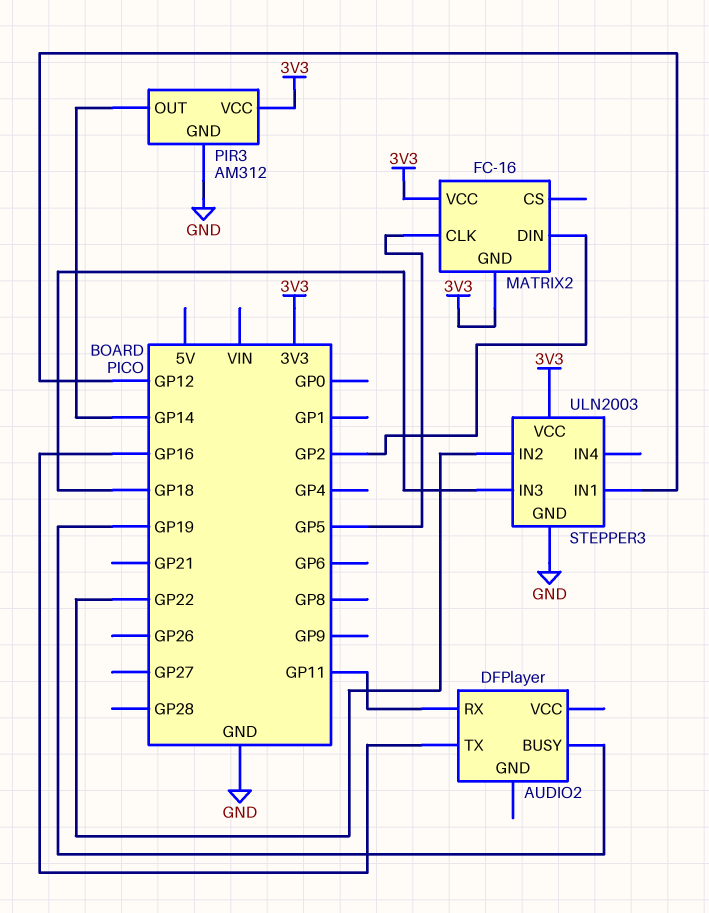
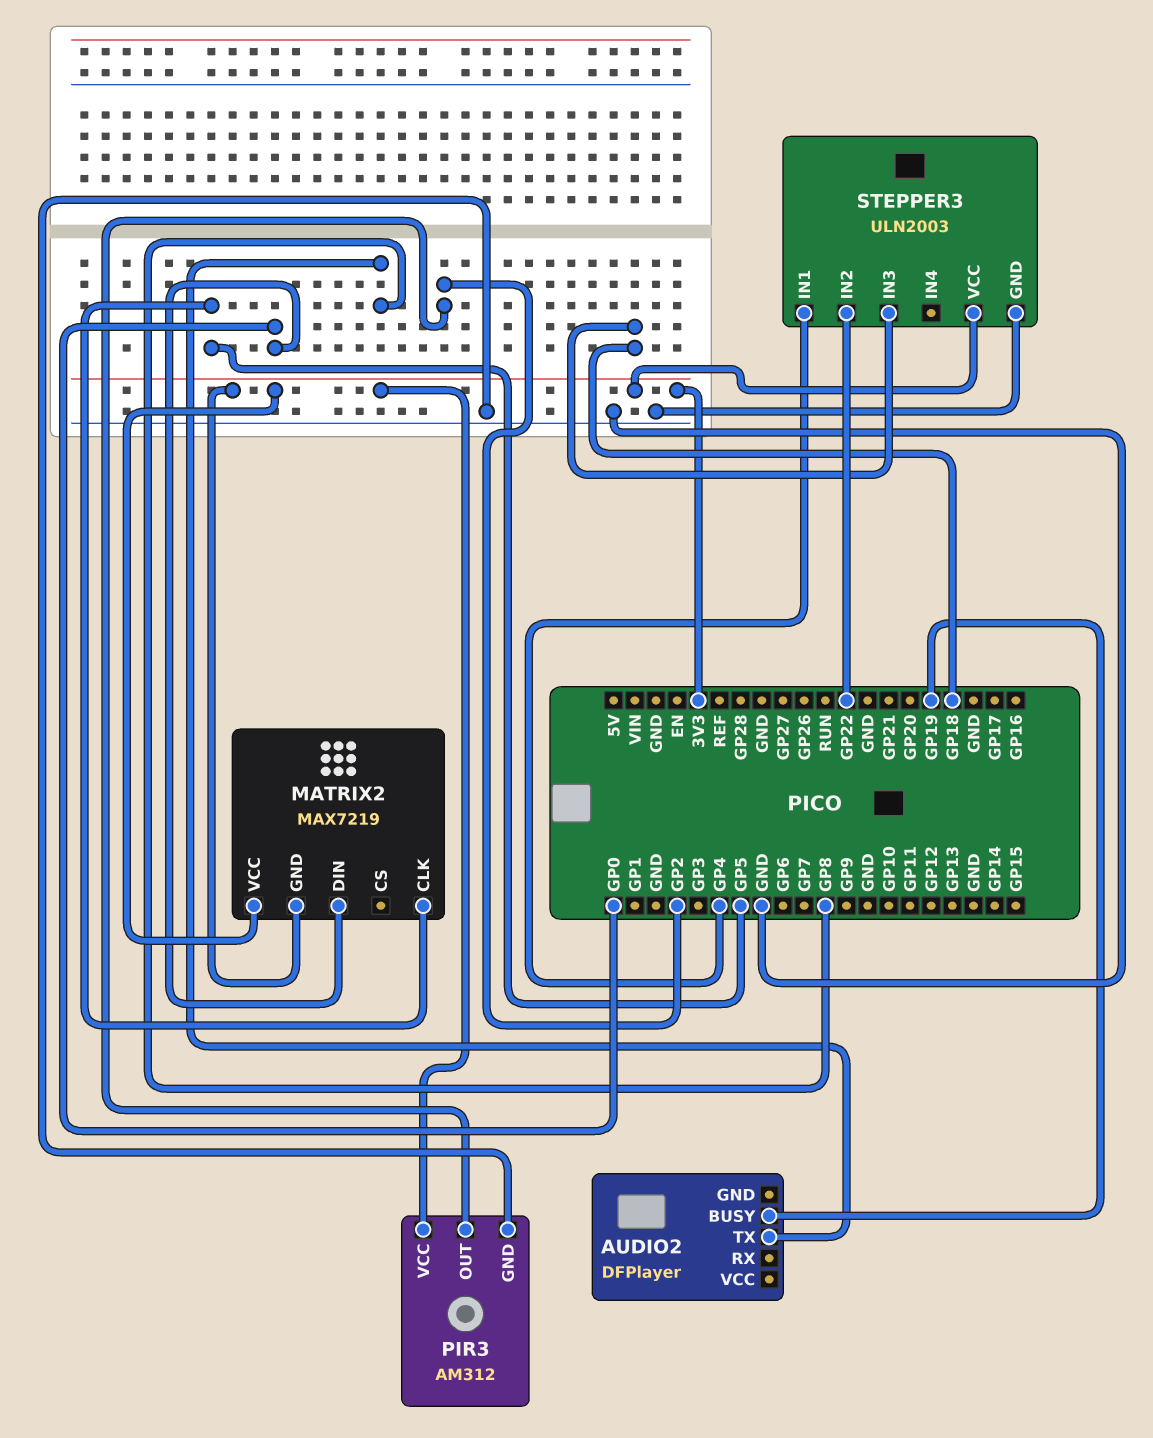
AUDIO2 pin RX: GP11 -> none
AUDIO2 pin TX: GP16 -> GP8
MATRIX2: FC-16 -> MAX7219
MATRIX2 pin DIN: GP2 -> GP0
PIR3 pin OUT: GP14 -> GP2
STEPPER3 pin IN1: GP12 -> GP4

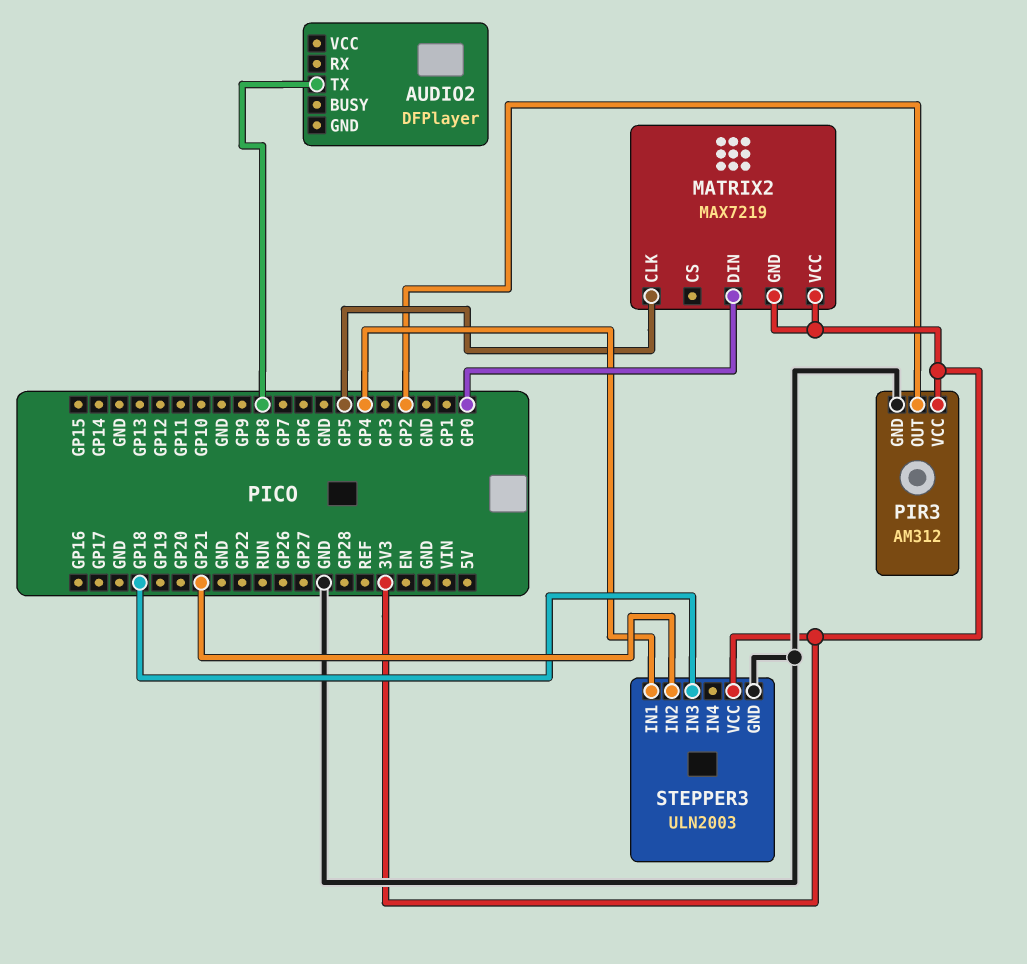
AUDIO2 pin BUSY: GP19 -> none
STEPPER3 pin IN2: GP22 -> GP21

